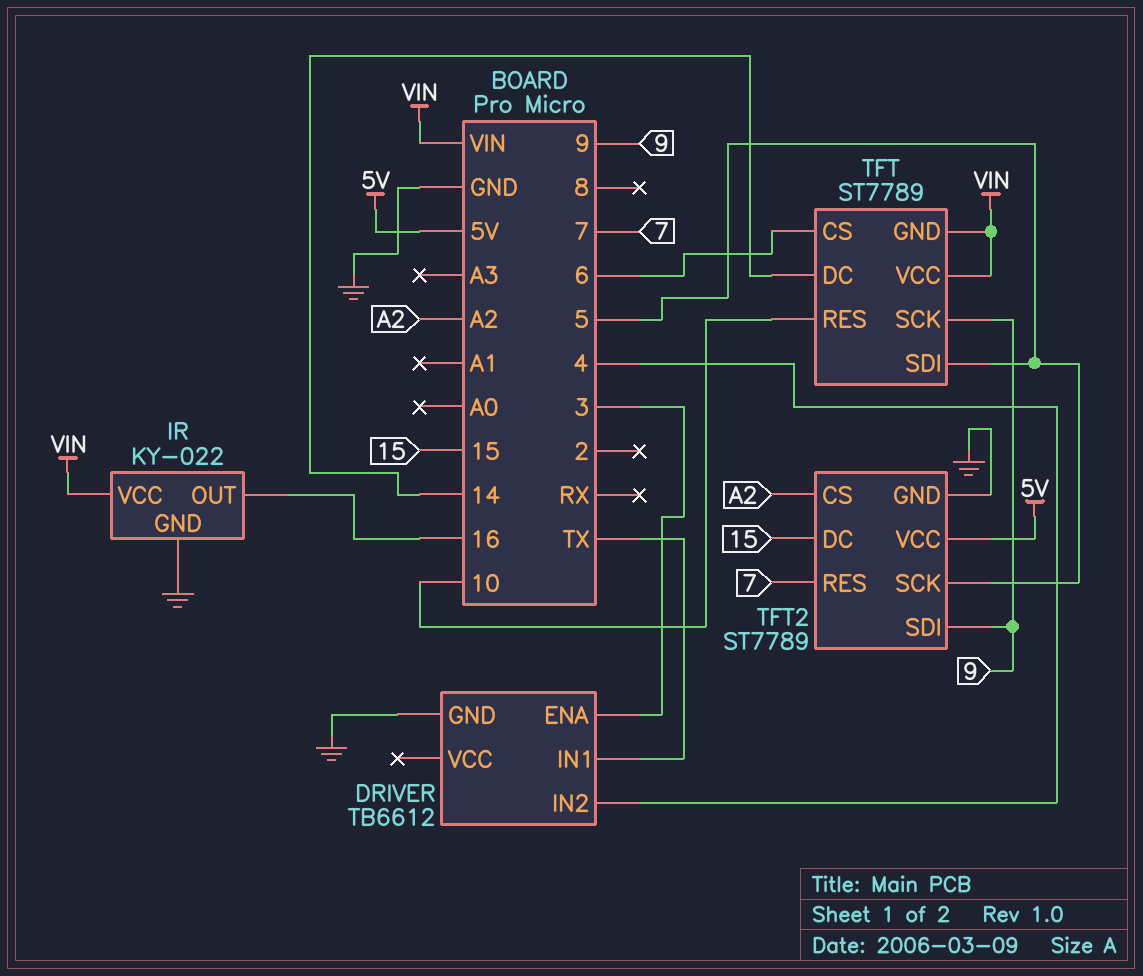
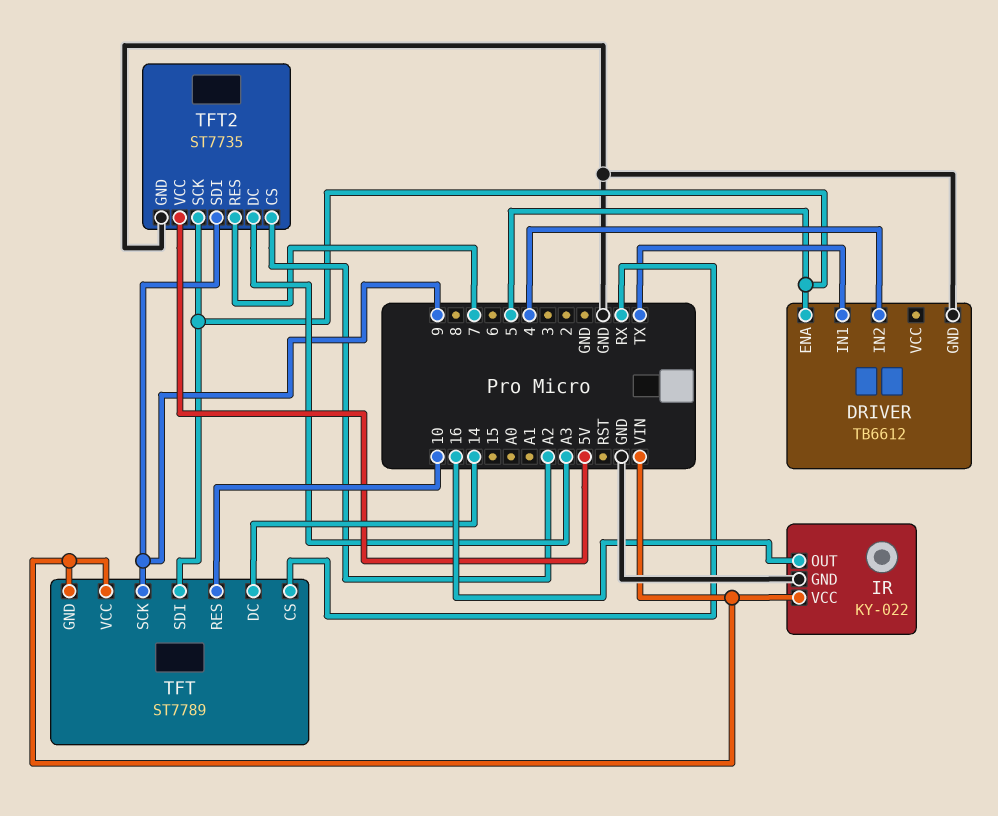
DRIVER pin ENA: 3 -> 5
TFT pin CS: 6 -> RX
TFT2: ST7789 -> ST7735
TFT2 pin DC: 15 -> A3

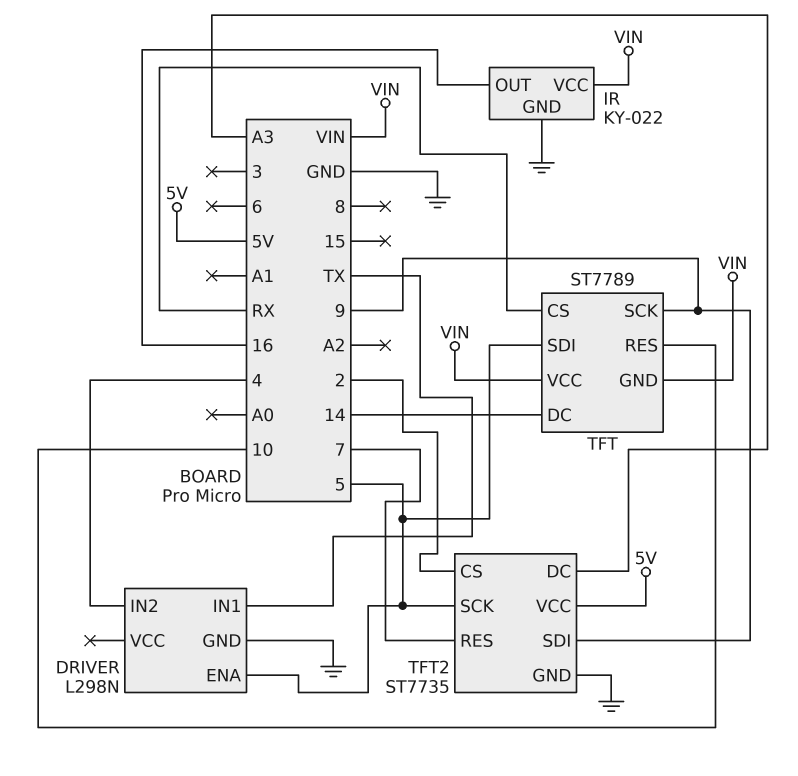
DRIVER: TB6612 -> L298N
TFT2 pin CS: A2 -> 2

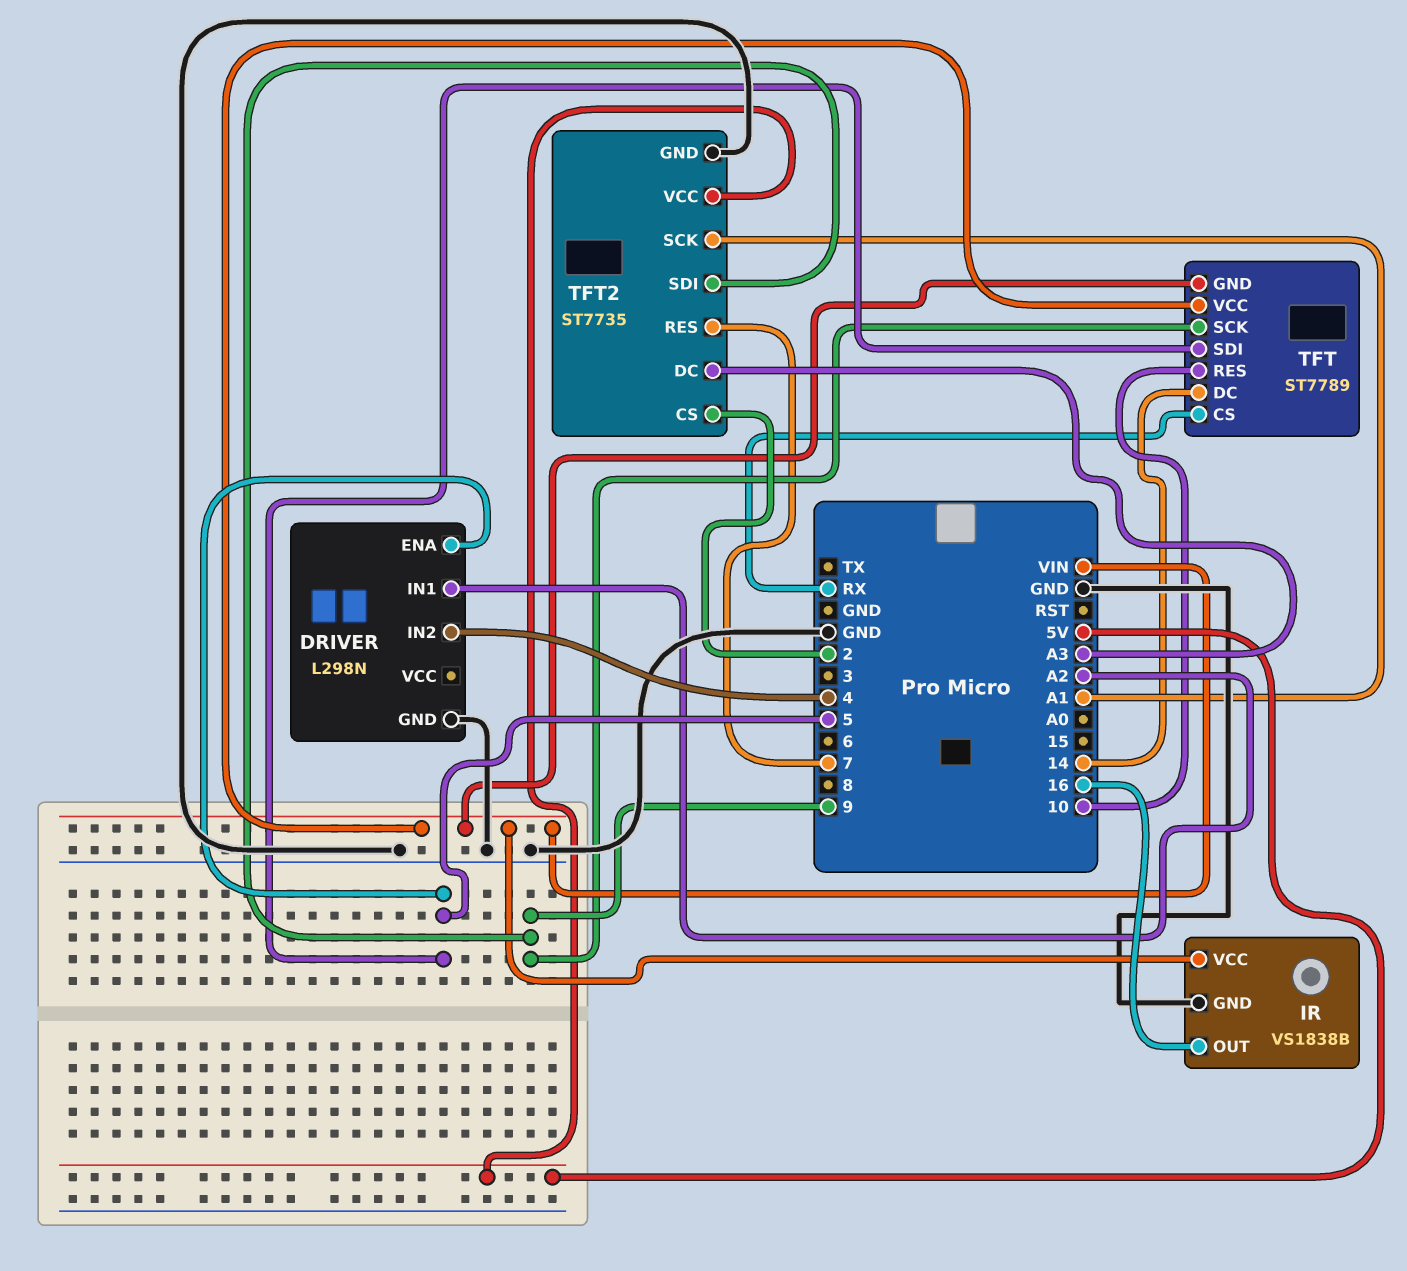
DRIVER pin IN1: TX -> A2
IR: KY-022 -> VS1838B
TFT2 pin SCK: 5 -> A1

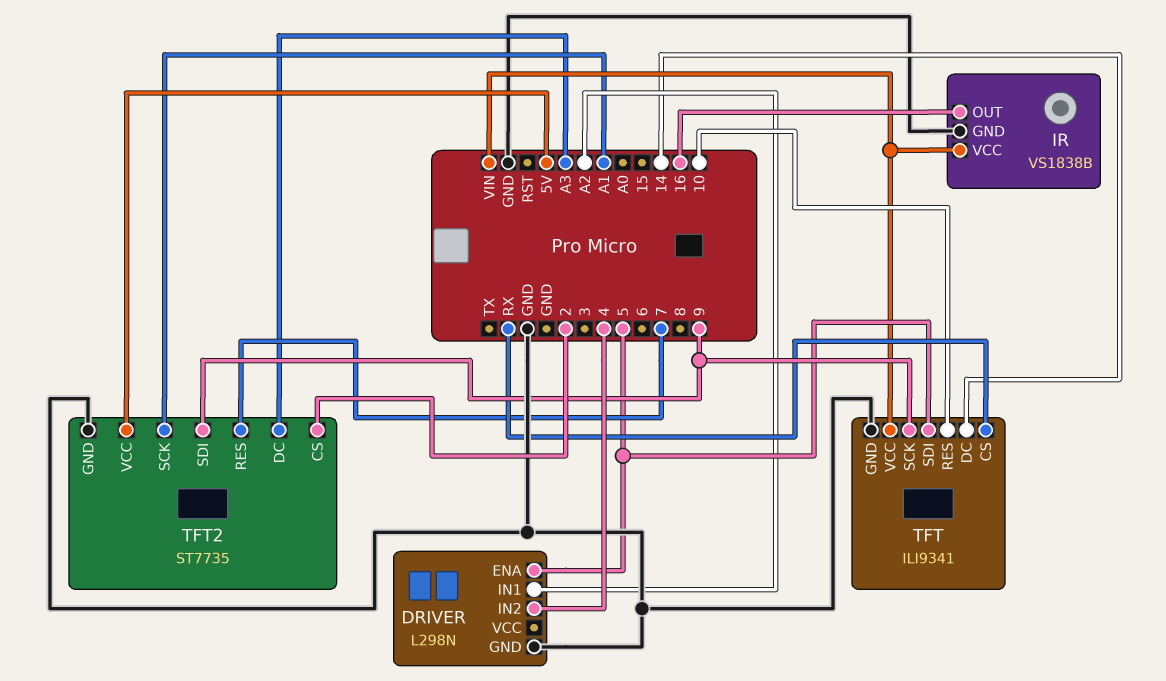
TFT: ST7789 -> ILI9341
TFT pin GND: VIN -> GND

